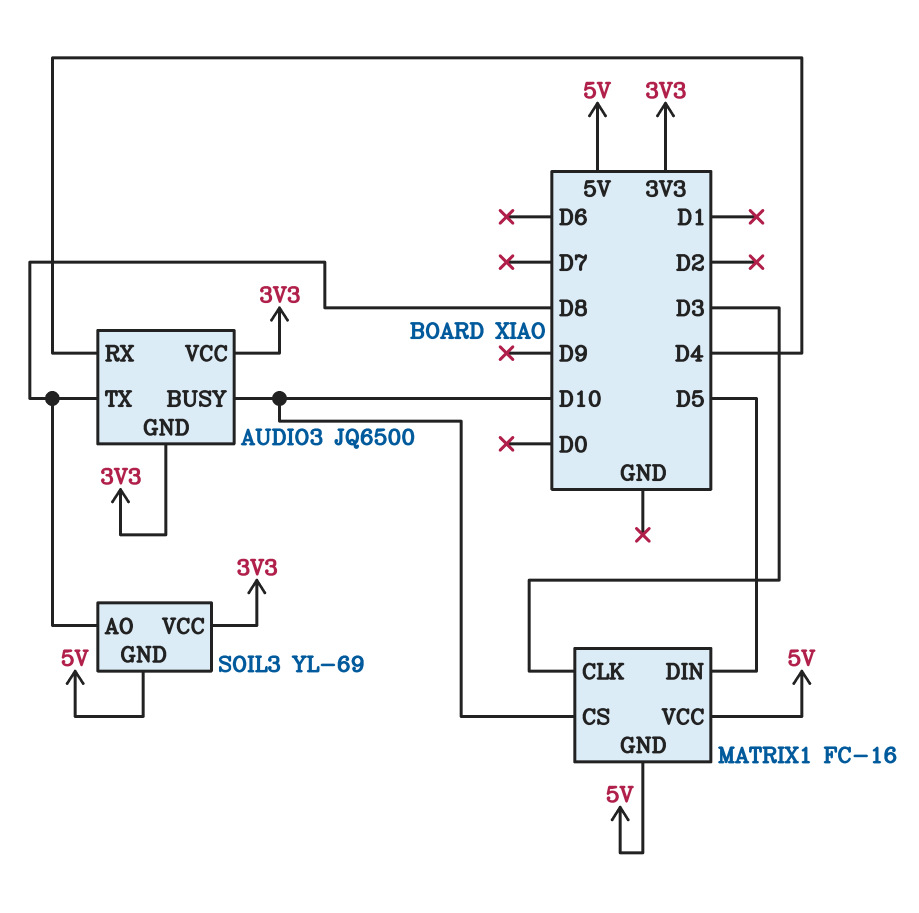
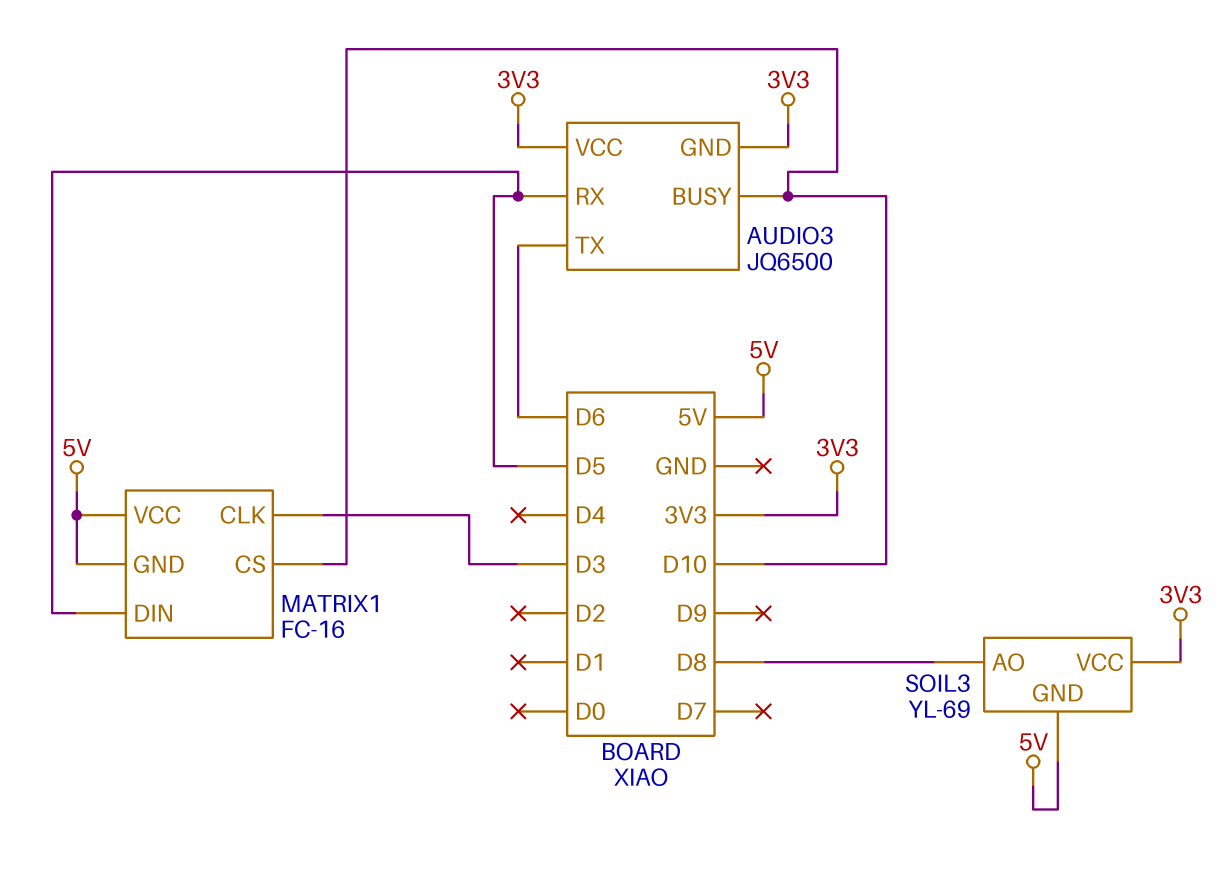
AUDIO3 pin RX: D4 -> D5
AUDIO3 pin TX: D8 -> D6

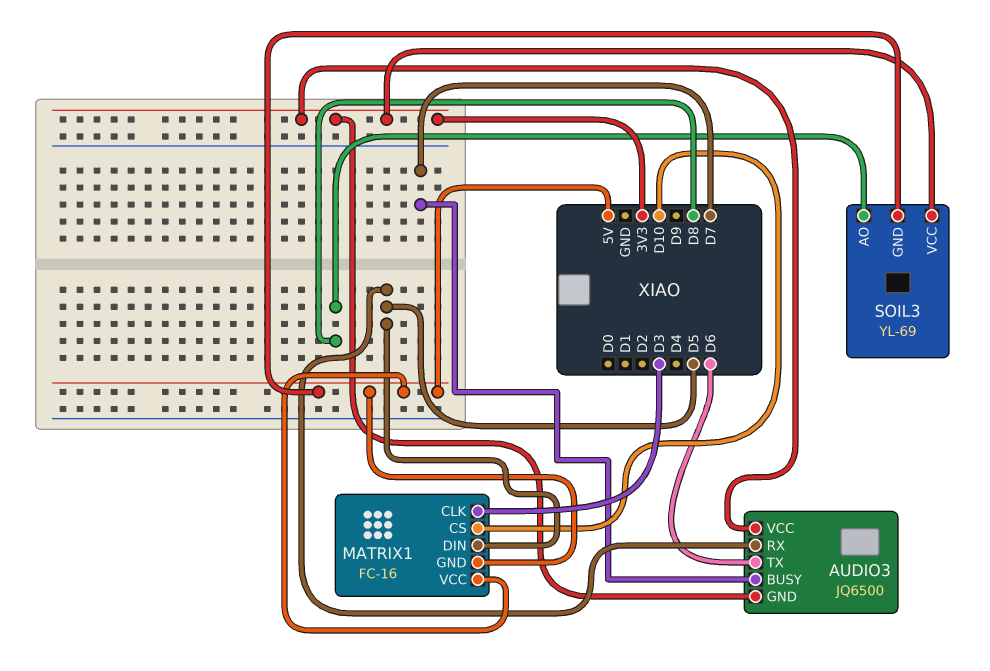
AUDIO3 pin BUSY: D10 -> D7

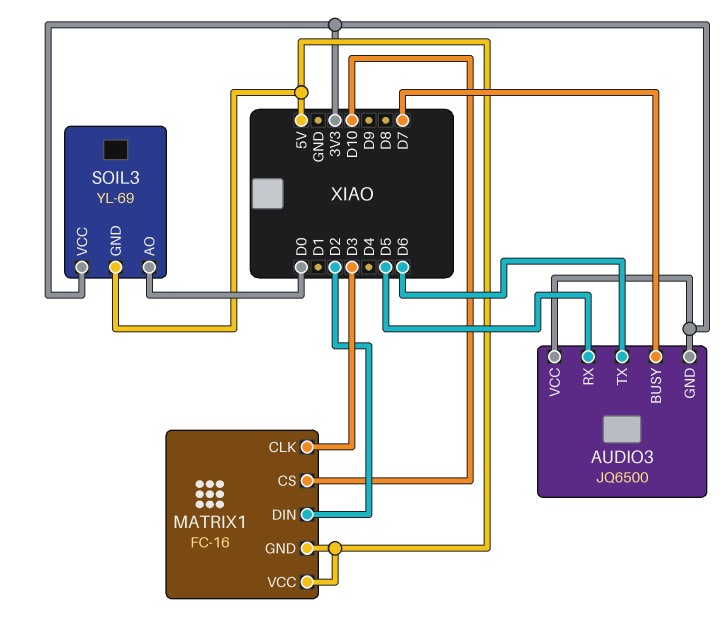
MATRIX1 pin DIN: D5 -> D2
SOIL3 pin AO: D8 -> D0

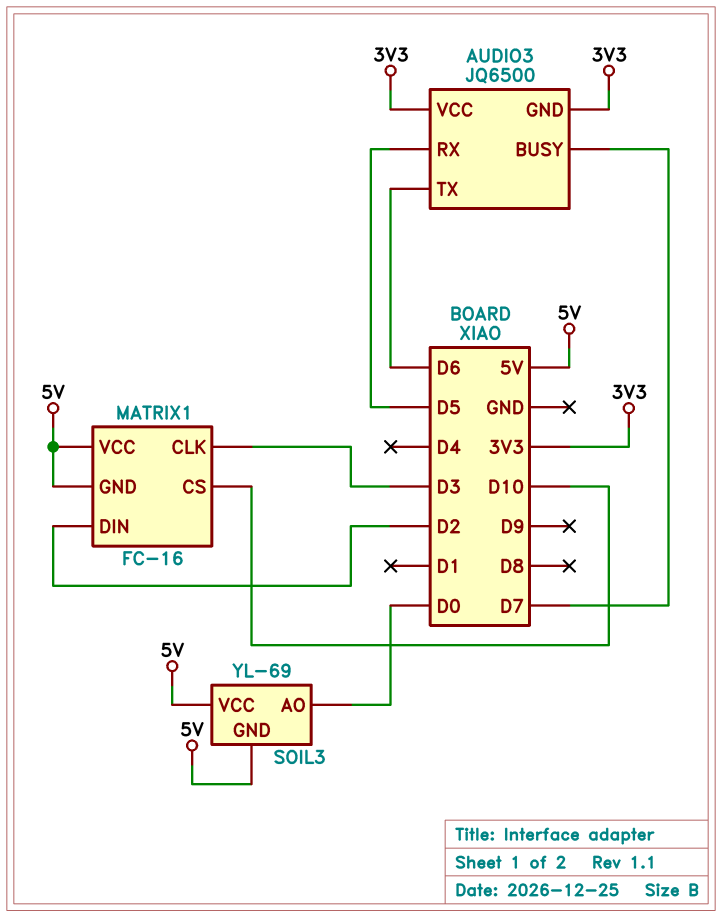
SOIL3 pin VCC: 3V3 -> 5V

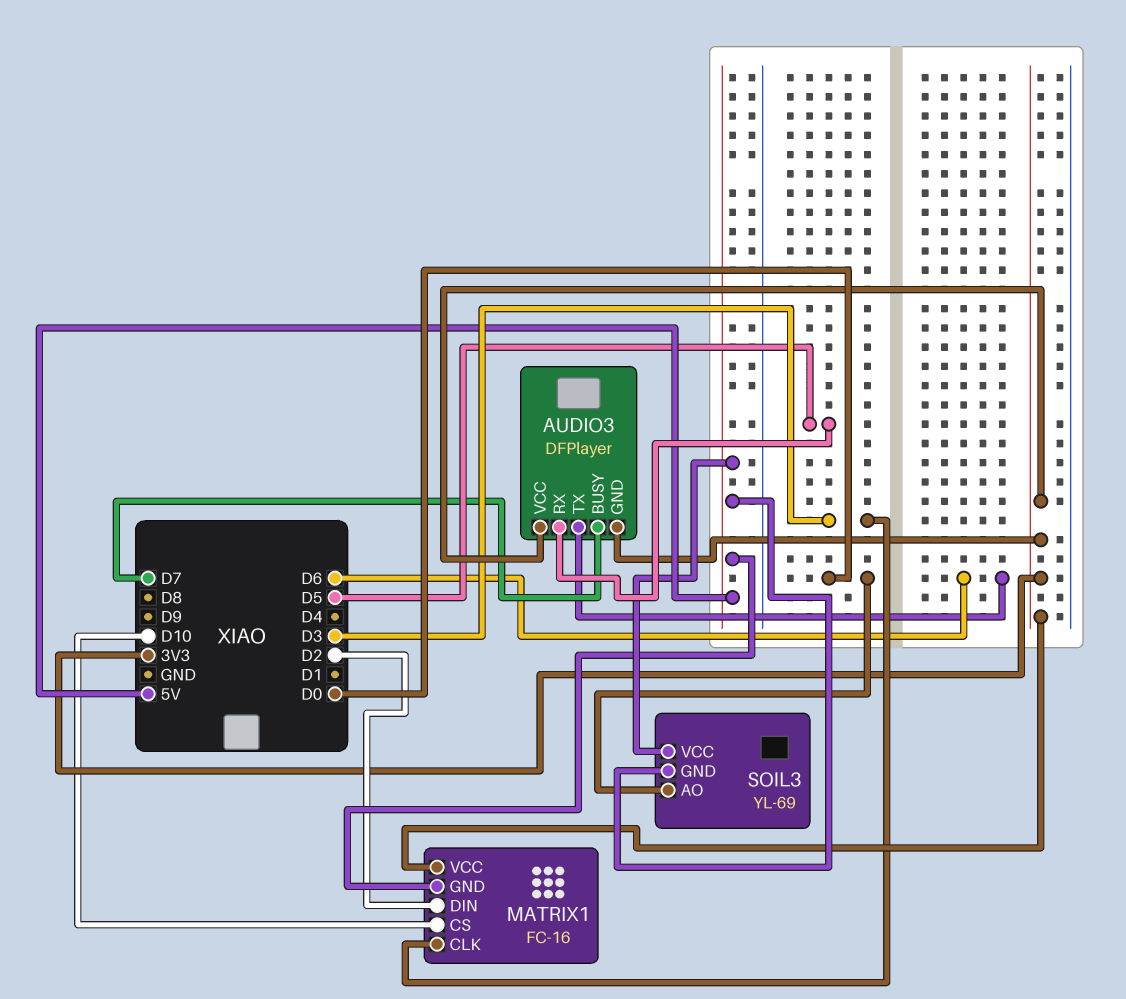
AUDIO3: JQ6500 -> DFPlayer
MATRIX1 pin VCC: 5V -> 3V3

